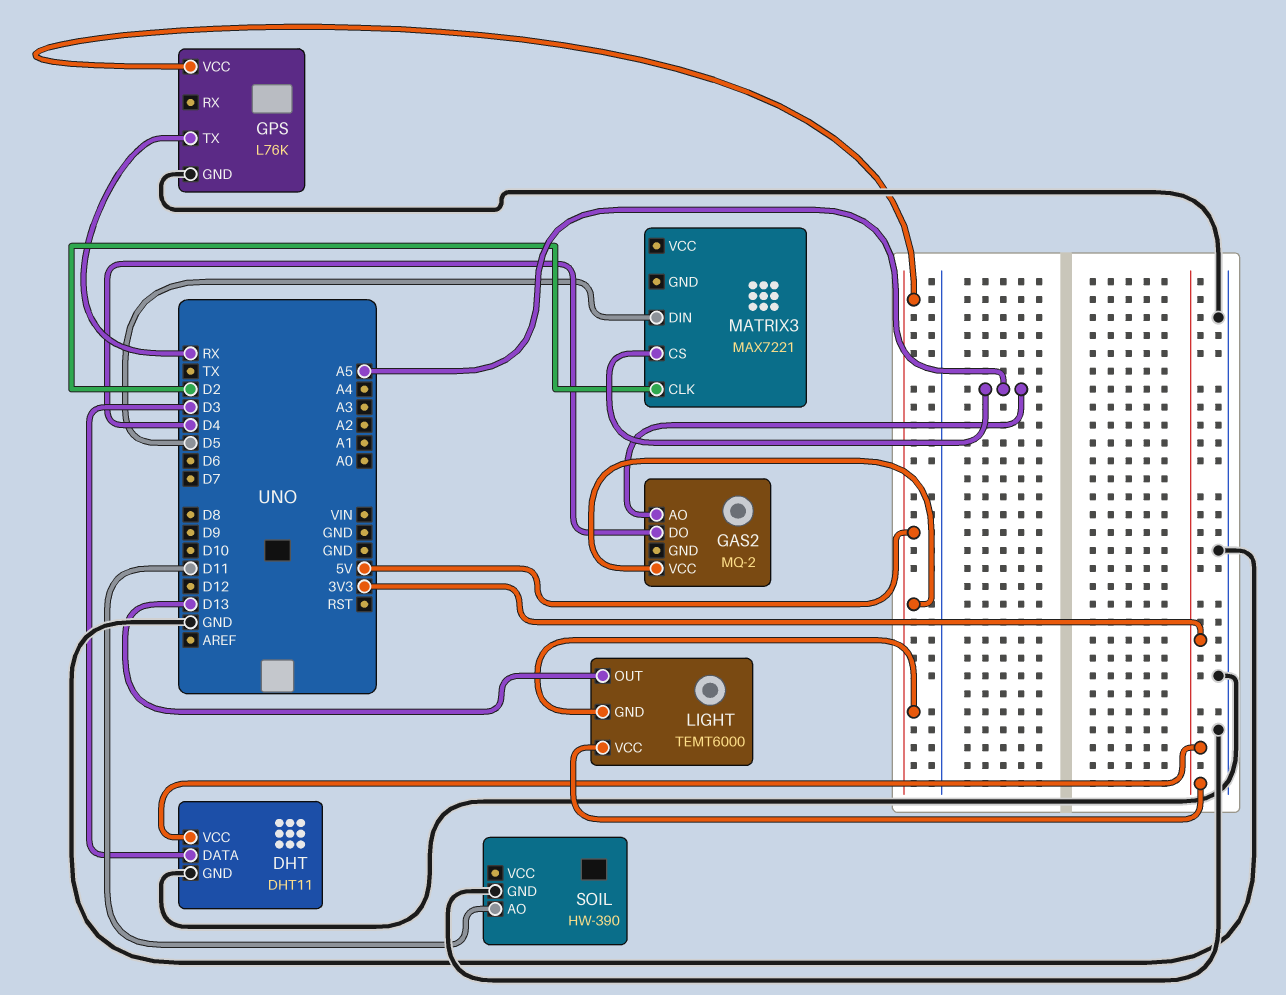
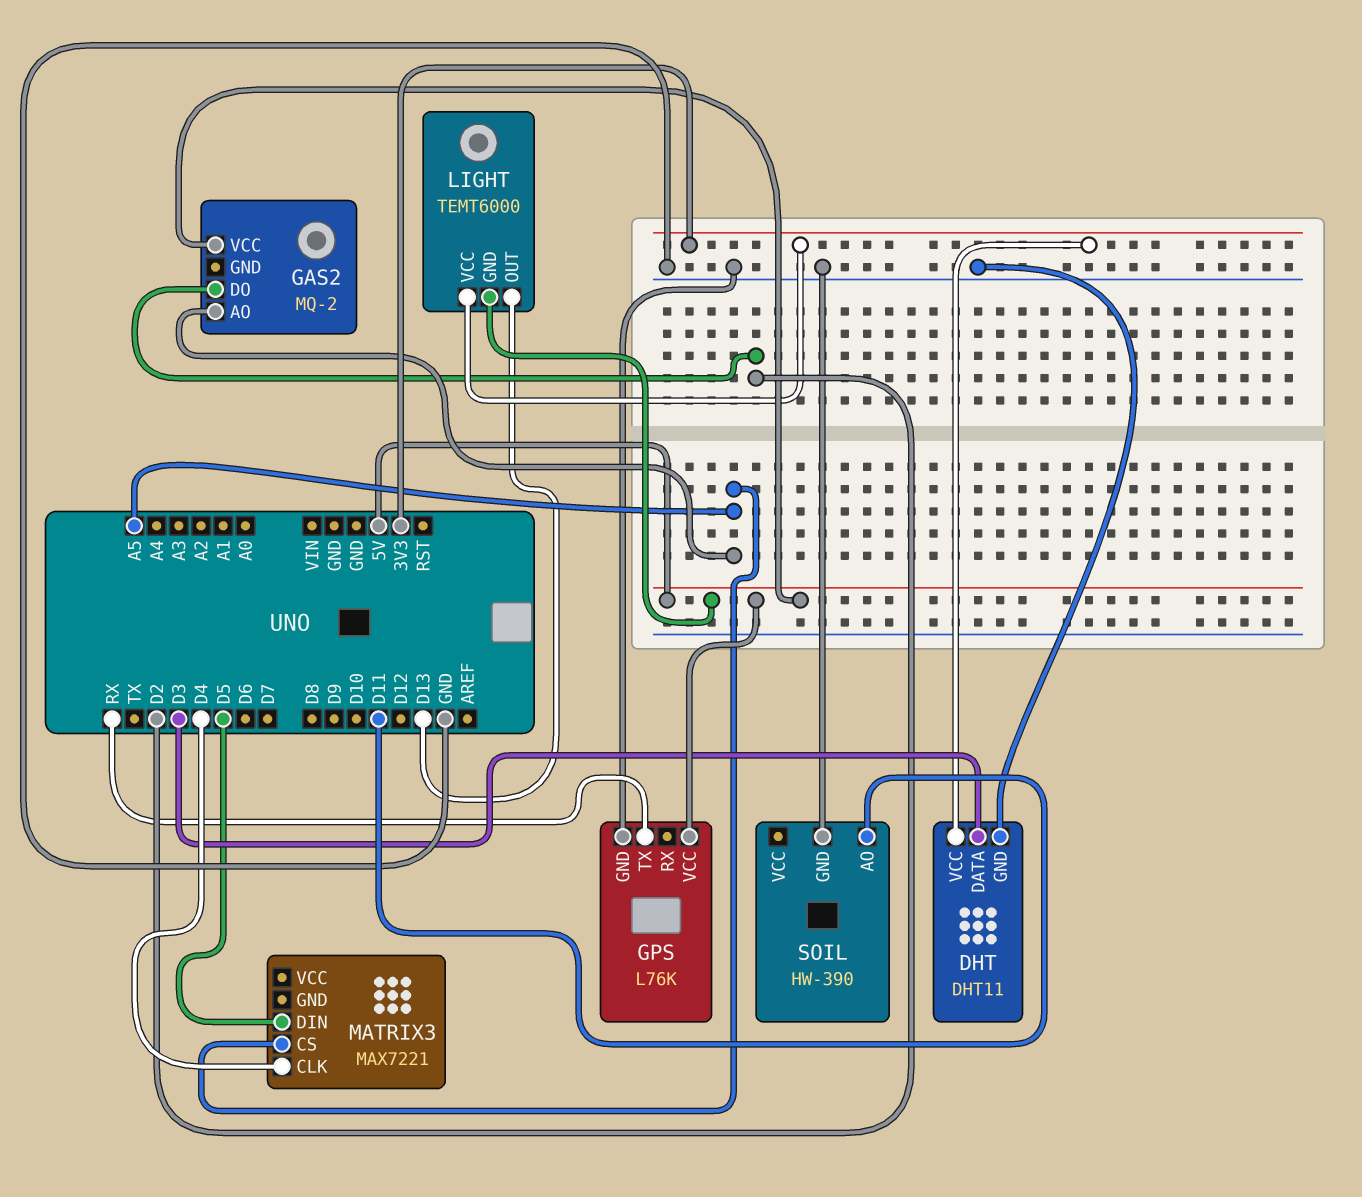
GAS2 pin DO: D4 -> D2
MATRIX3 pin CLK: D2 -> D4

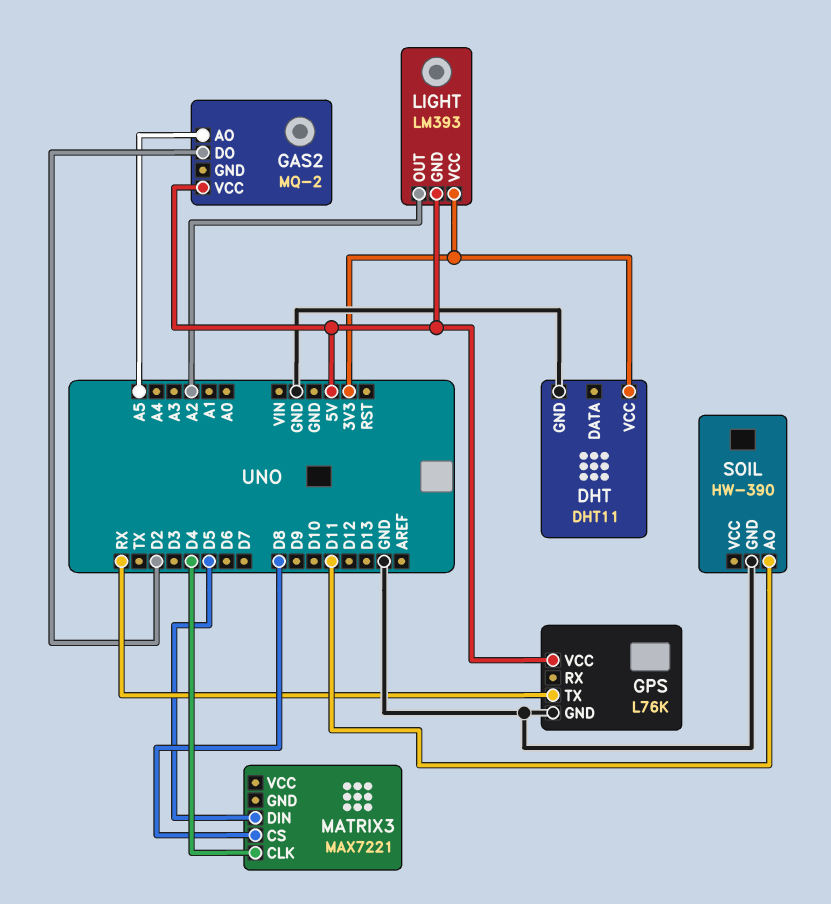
DHT pin DATA: D3 -> none
LIGHT: TEMT6000 -> LM393
LIGHT pin OUT: D13 -> A2
MATRIX3 pin CS: A5 -> D8

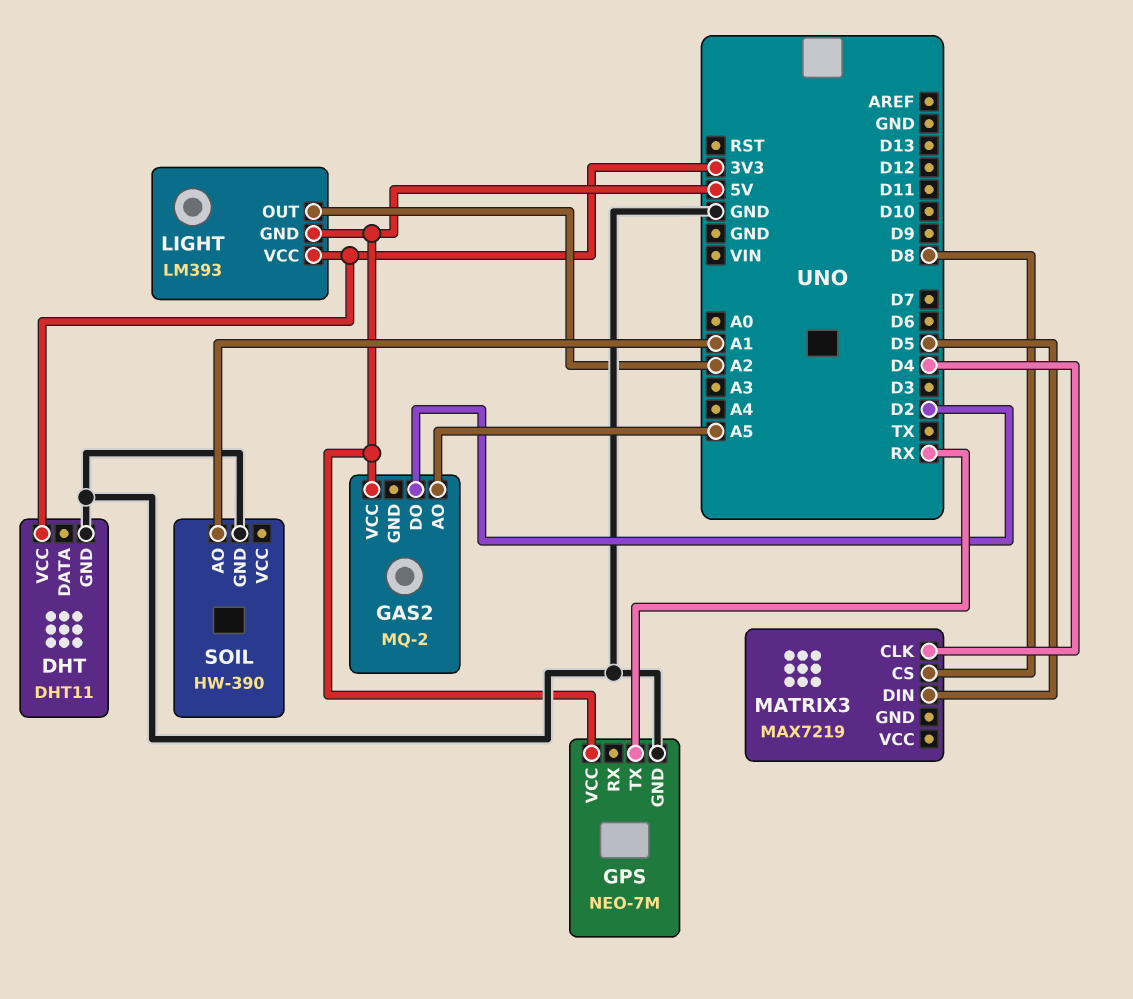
GPS: L76K -> NEO-7M
MATRIX3: MAX7221 -> MAX7219
SOIL pin AO: D11 -> A1

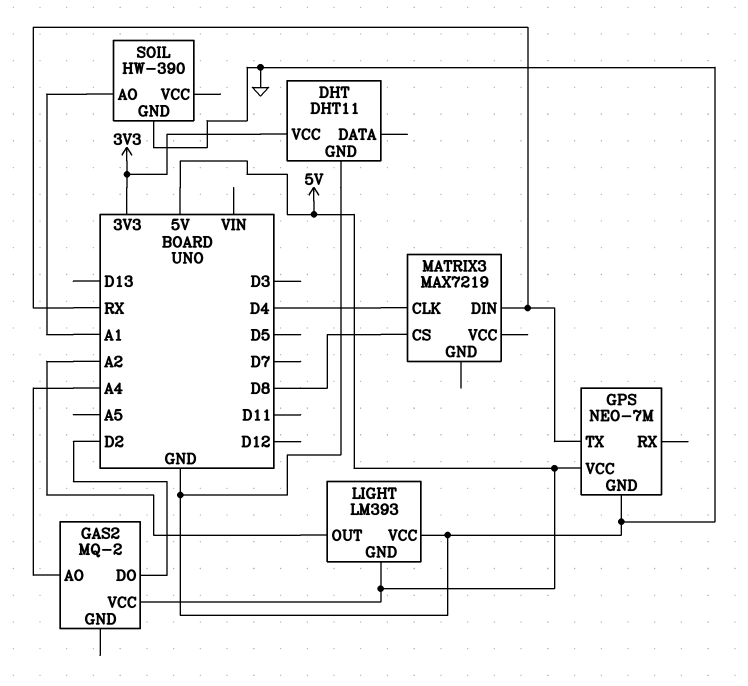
GAS2 pin AO: A5 -> A4
LIGHT pin VCC: 3V3 -> GND
MATRIX3 pin DIN: D5 -> RX

